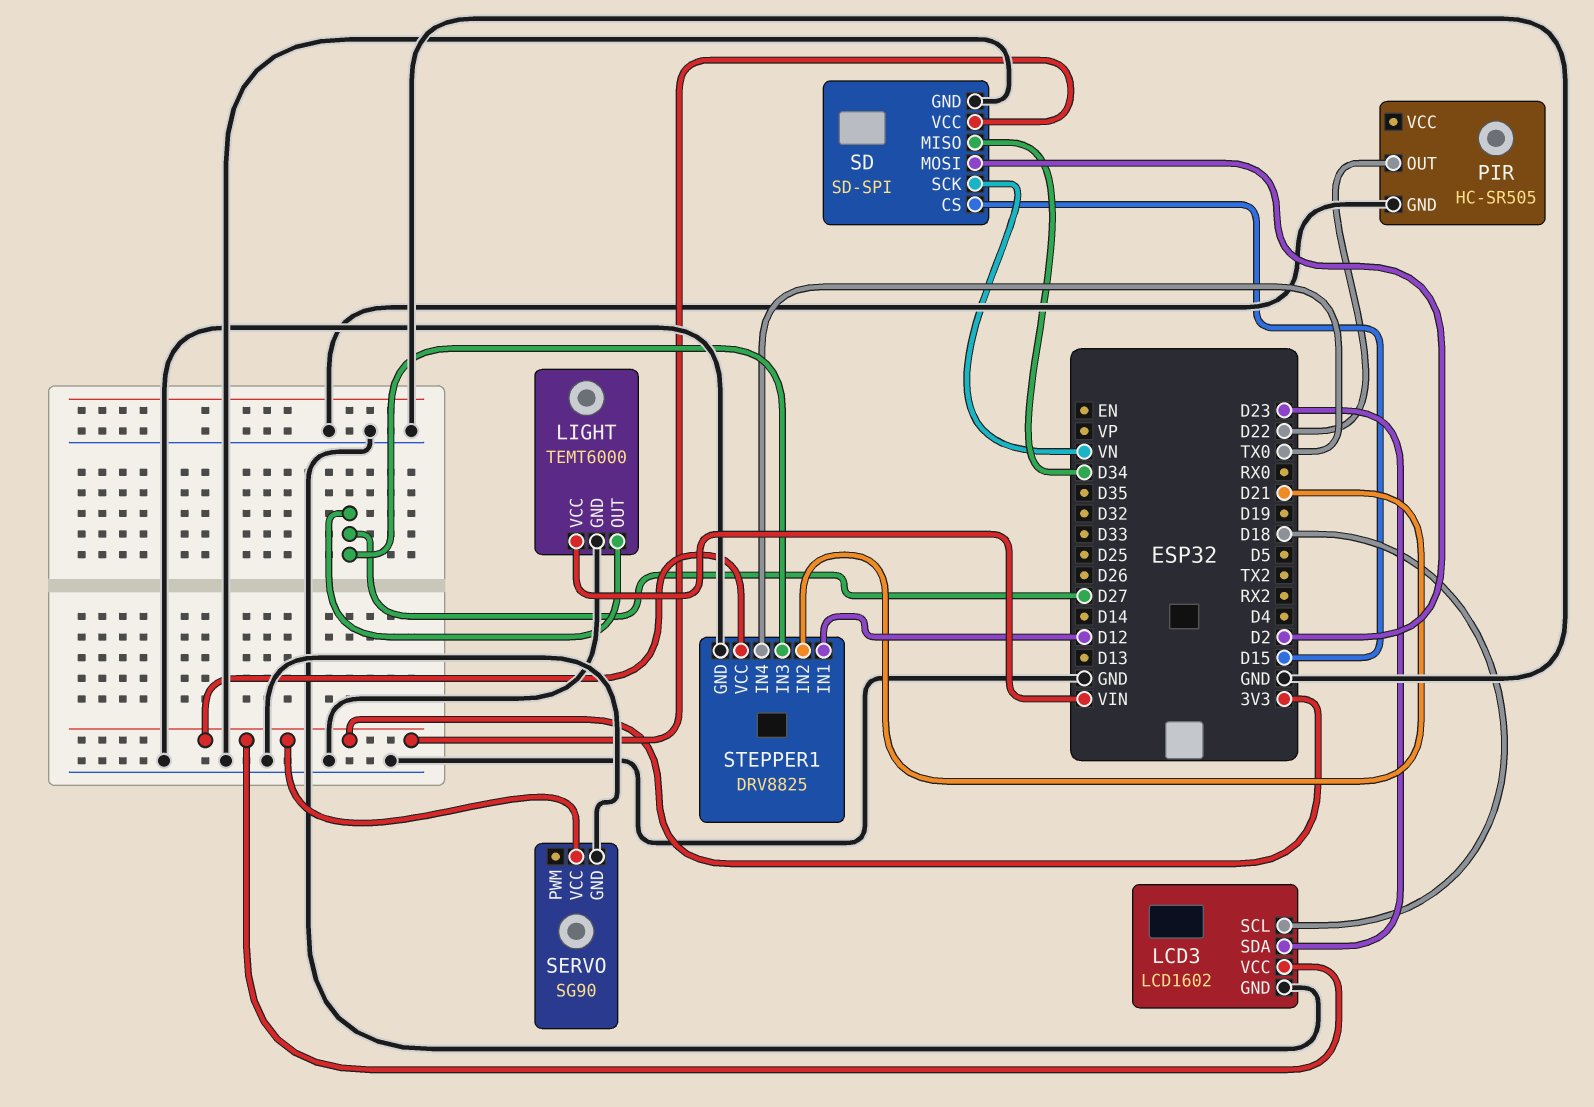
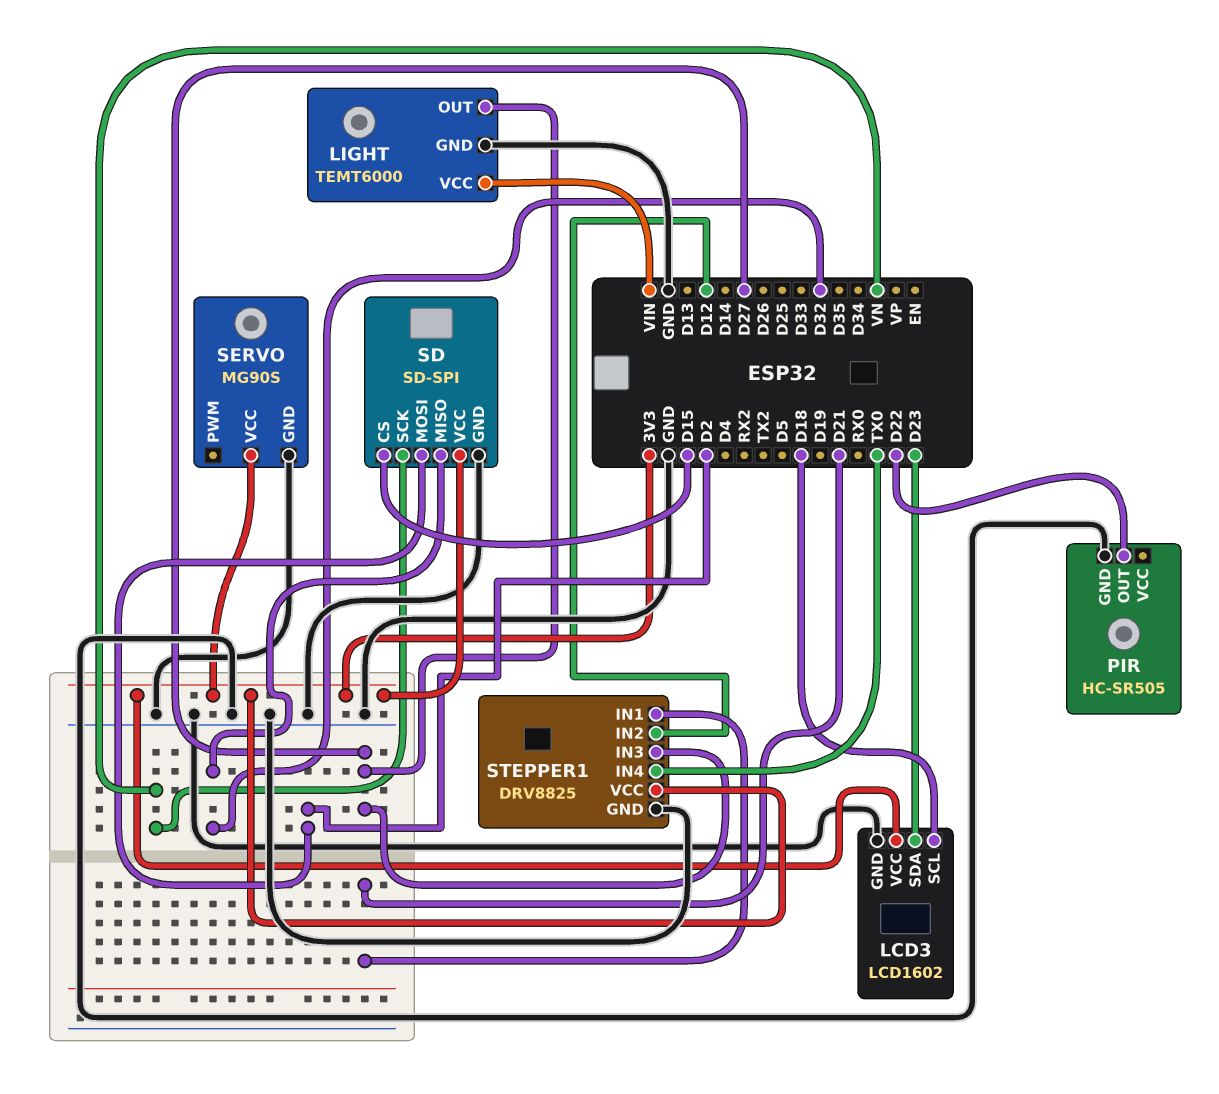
SD pin MISO: D34 -> D32
SERVO: SG90 -> MG90S
STEPPER1 pin IN1: D12 -> D21
STEPPER1 pin IN2: D21 -> D12

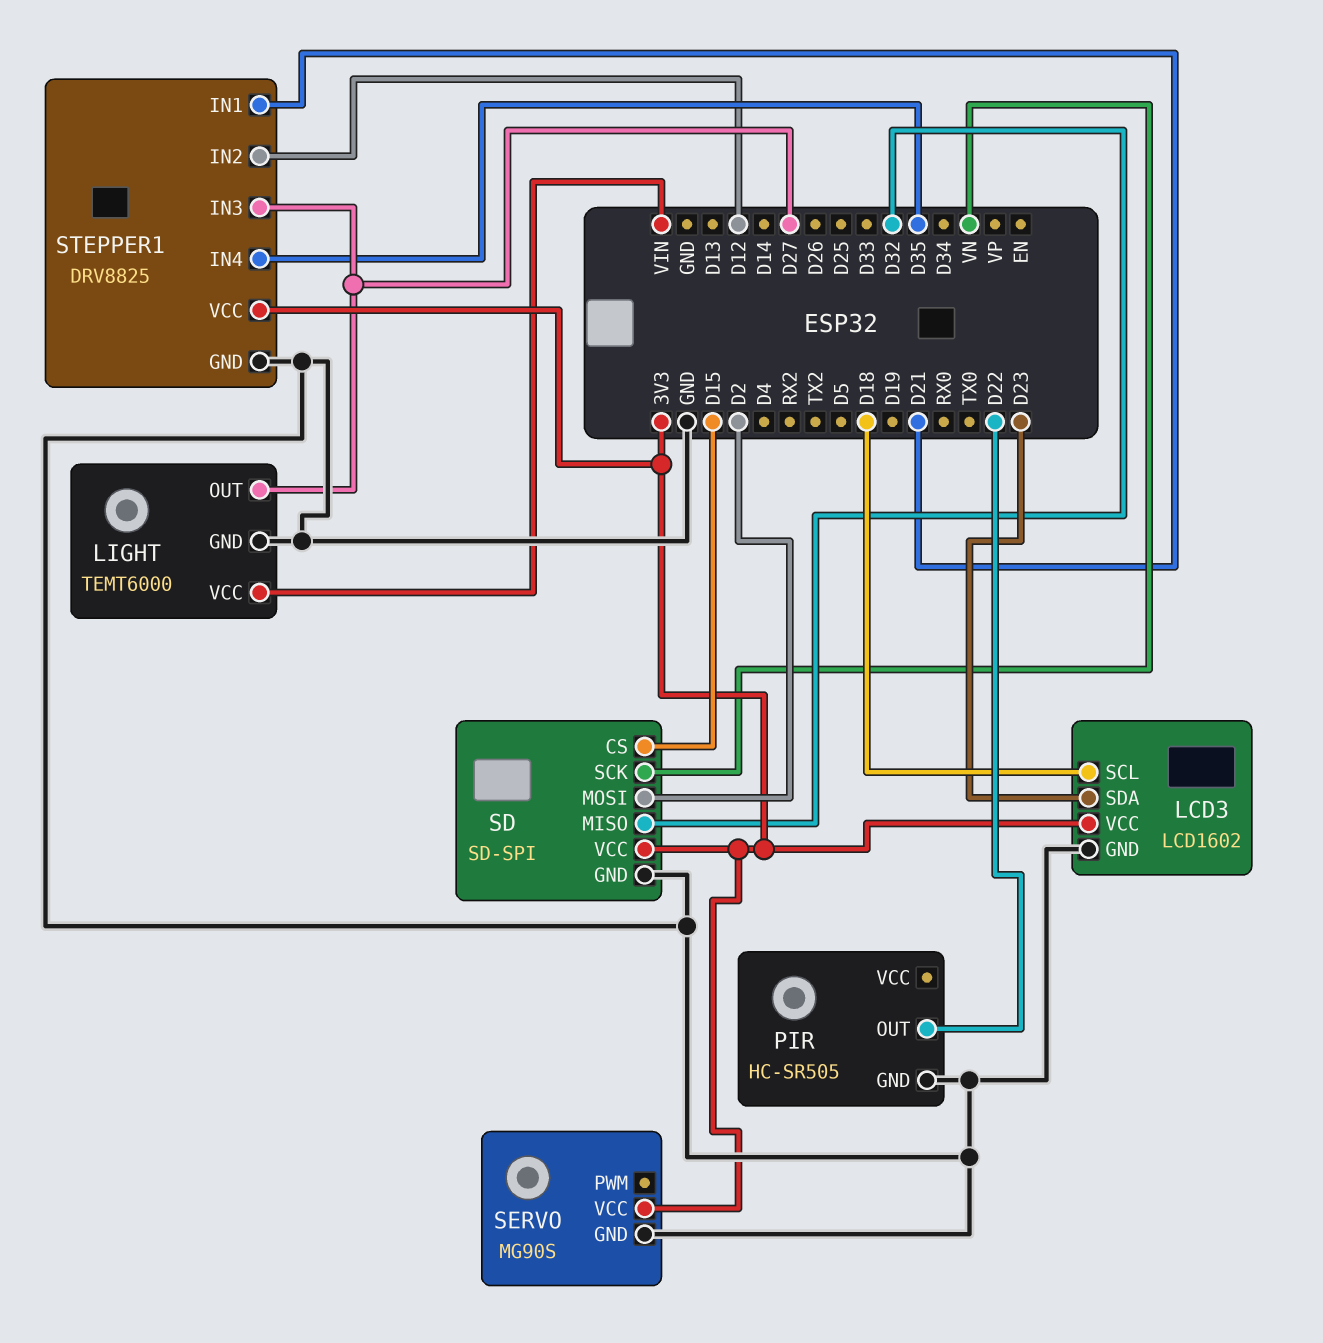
STEPPER1 pin IN4: TX0 -> D35

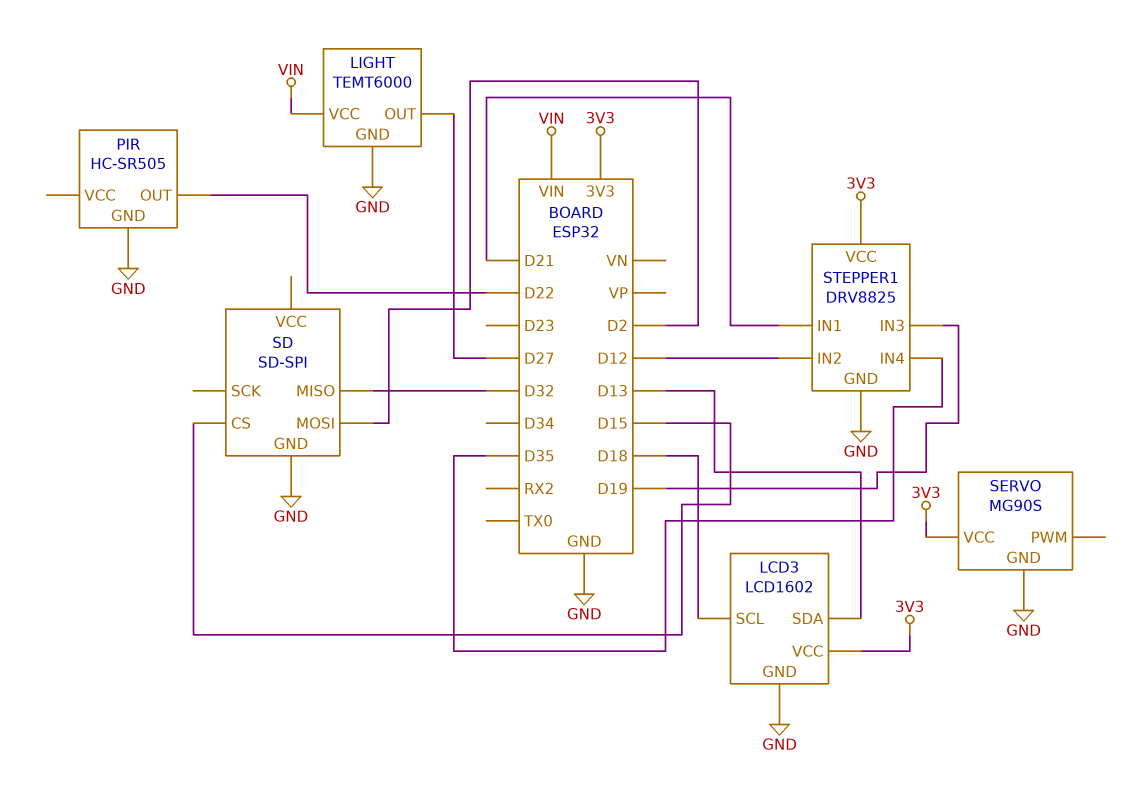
LCD3 pin SDA: D23 -> D13
SD pin SCK: VN -> none
SD pin VCC: 3V3 -> none
STEPPER1 pin IN3: D27 -> D19

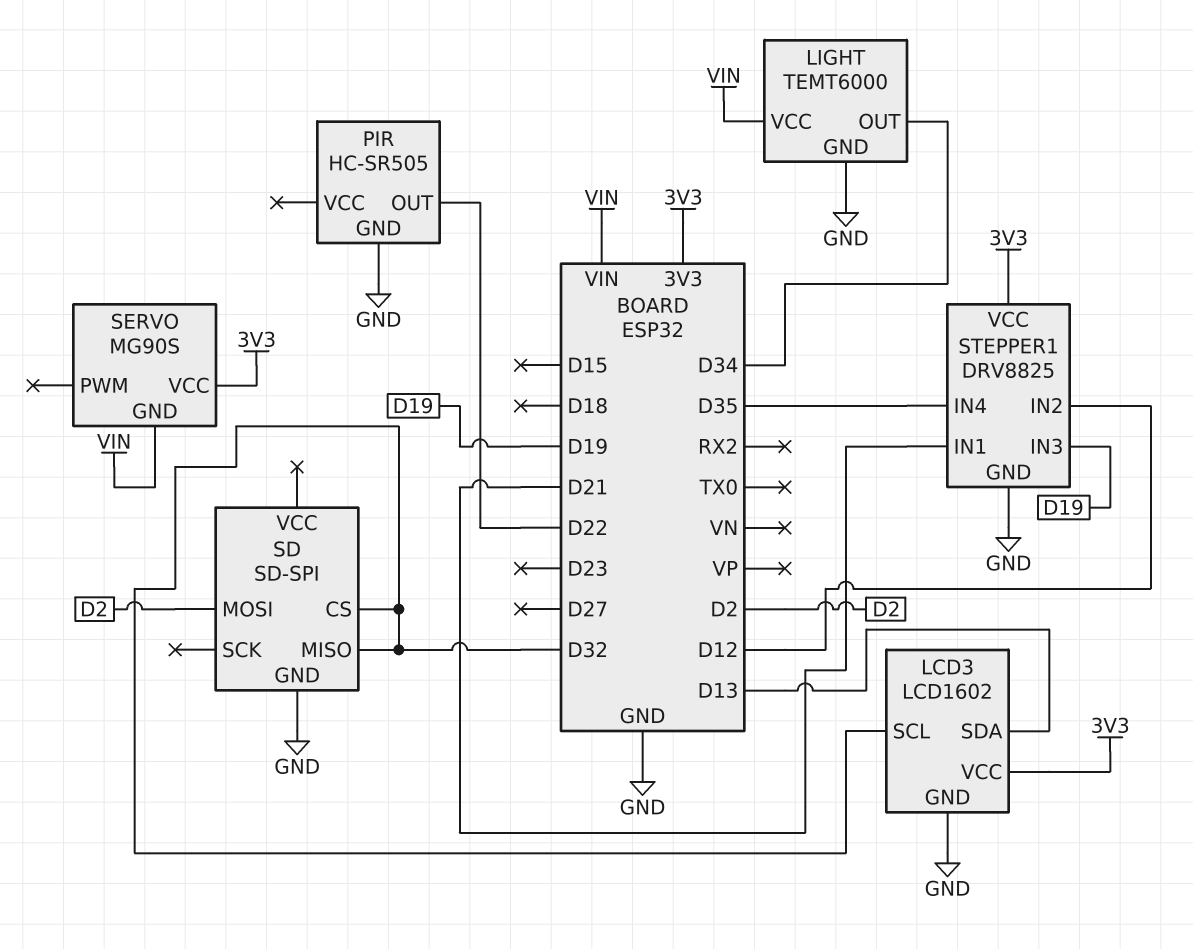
LCD3 pin SCL: D18 -> D32
LIGHT pin OUT: D27 -> D34
SD pin CS: D15 -> D32
SERVO pin GND: GND -> VIN

